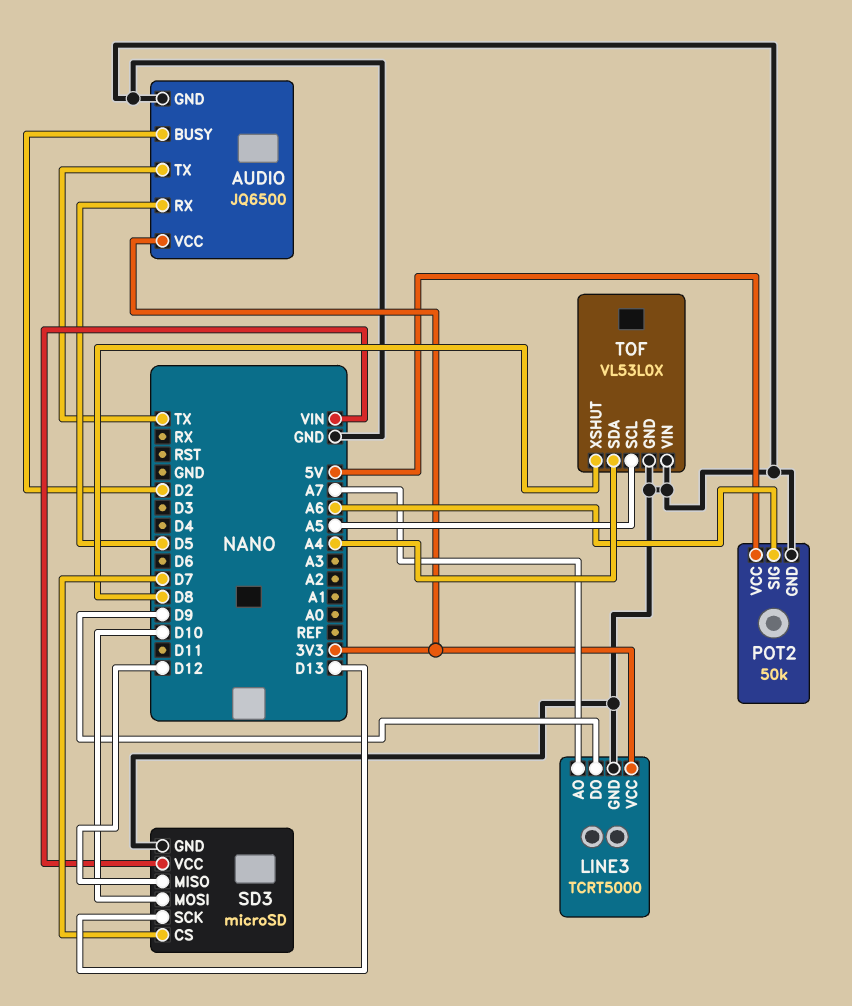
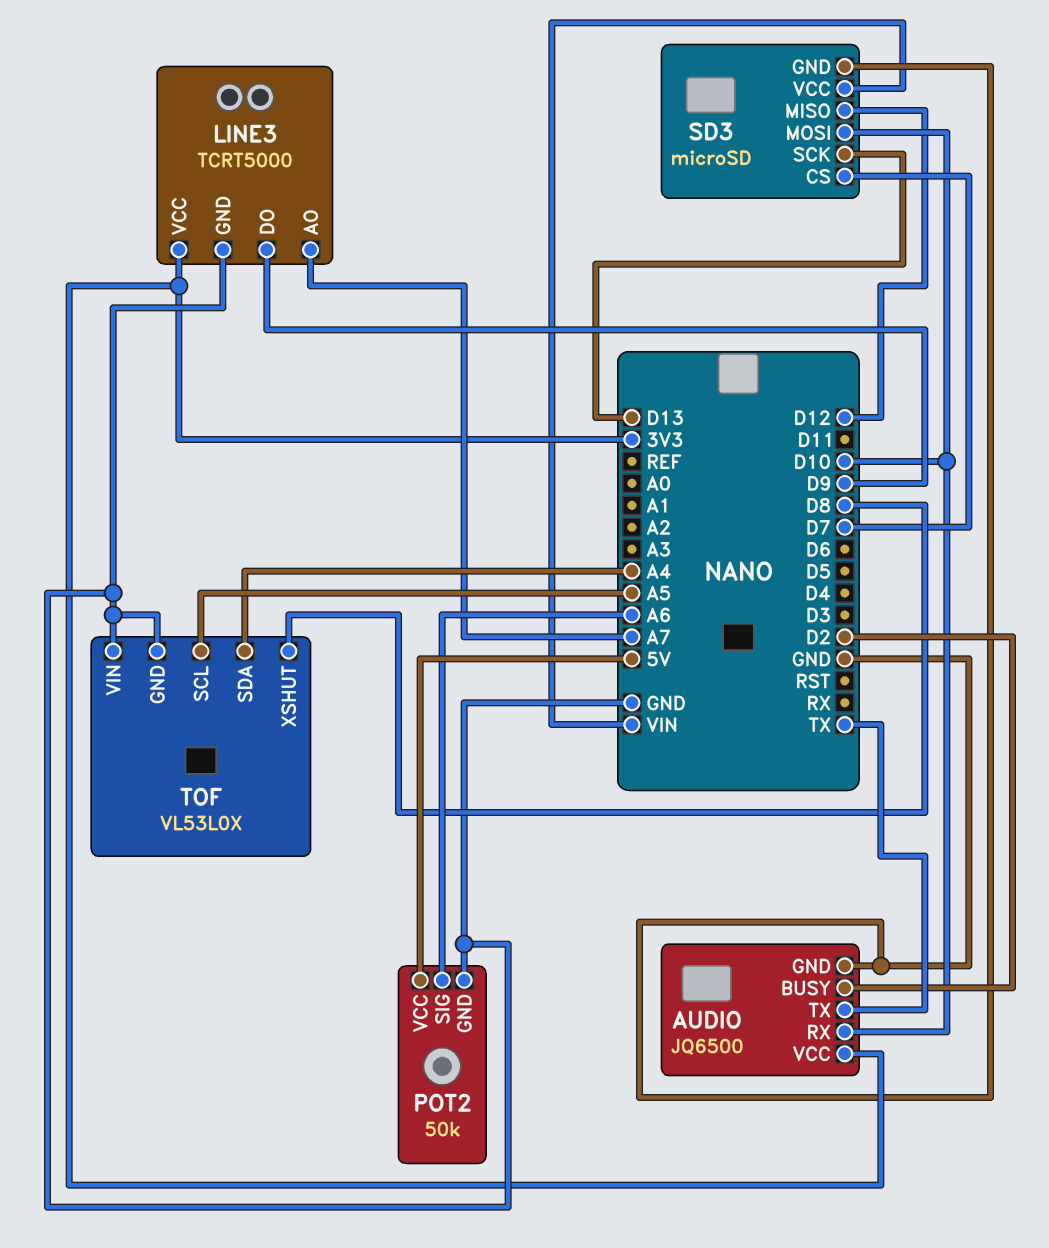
AUDIO pin RX: D5 -> D10

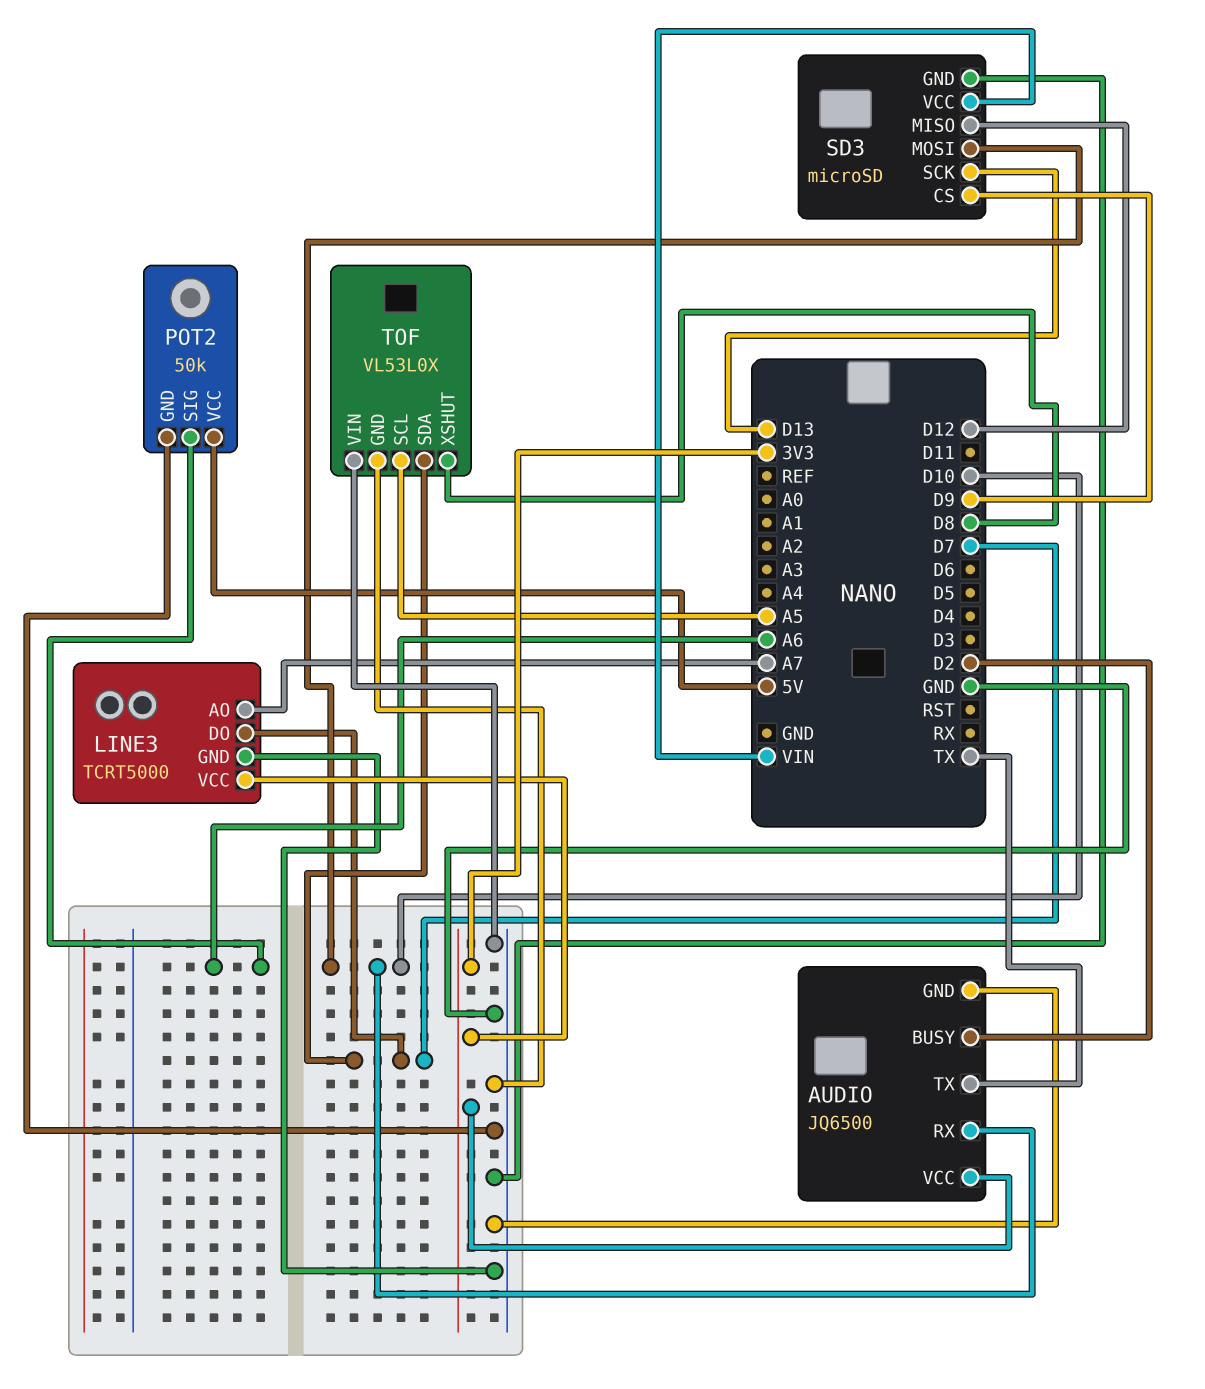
LINE3 pin DO: D9 -> D7
SD3 pin CS: D7 -> D9
TOF pin SDA: A4 -> D7

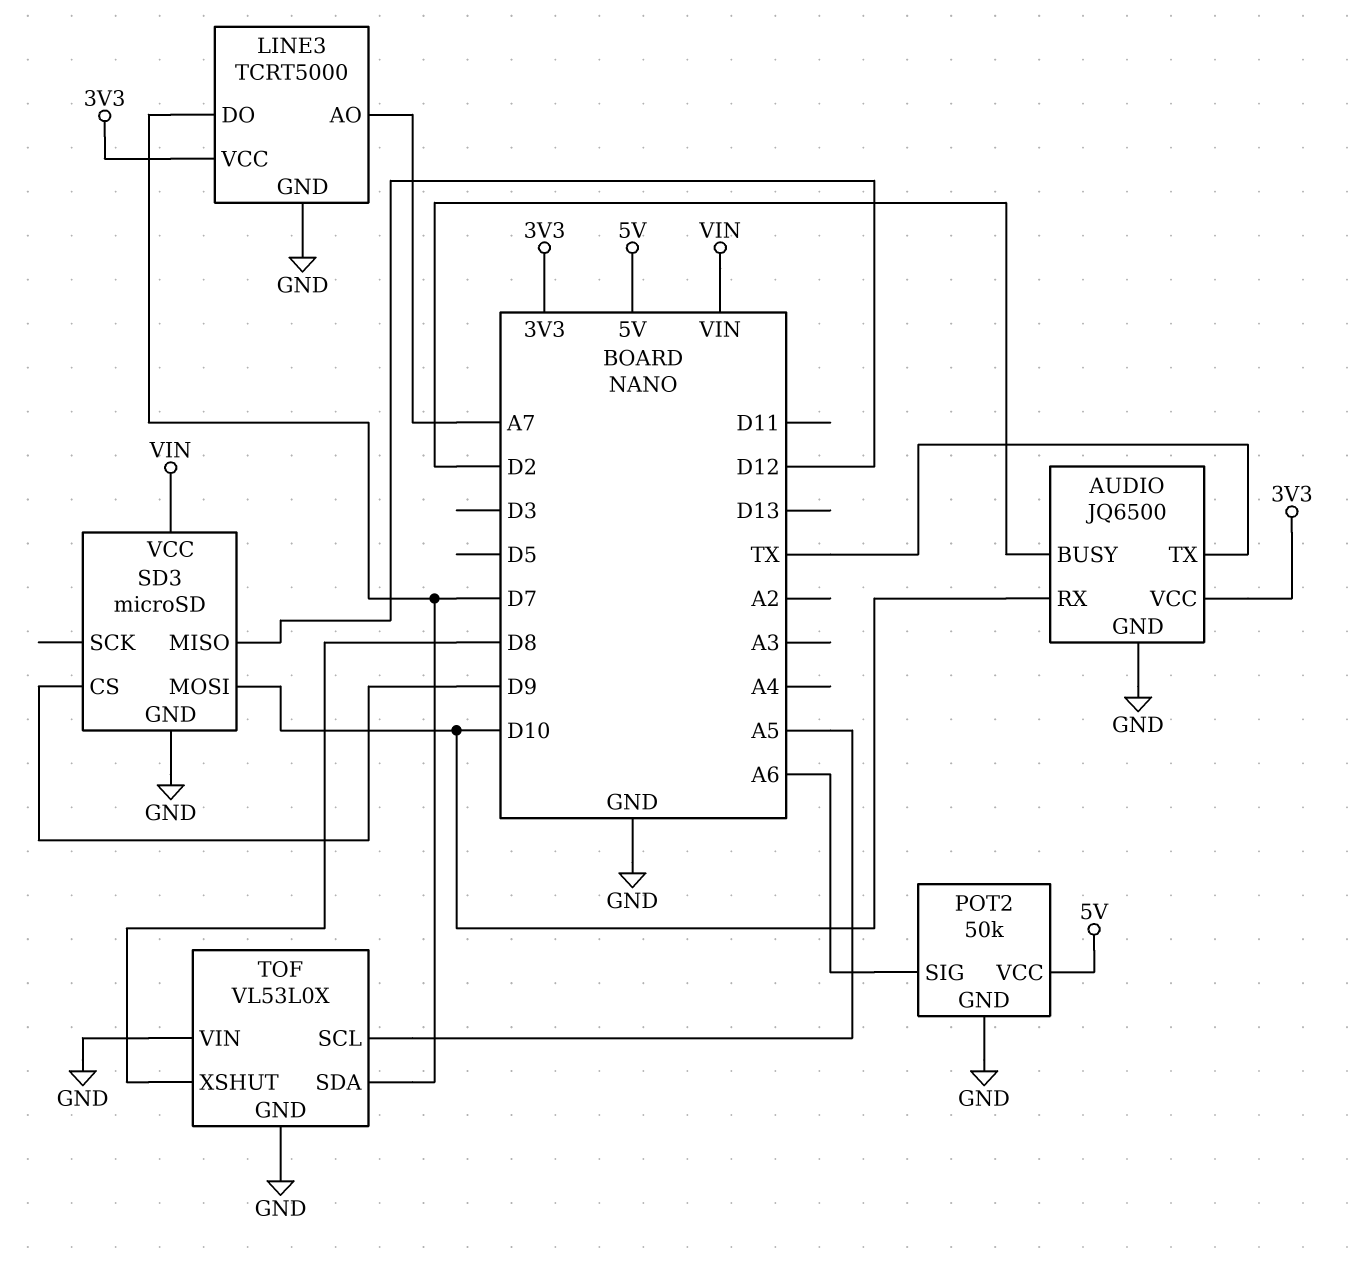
SD3 pin SCK: D13 -> none

